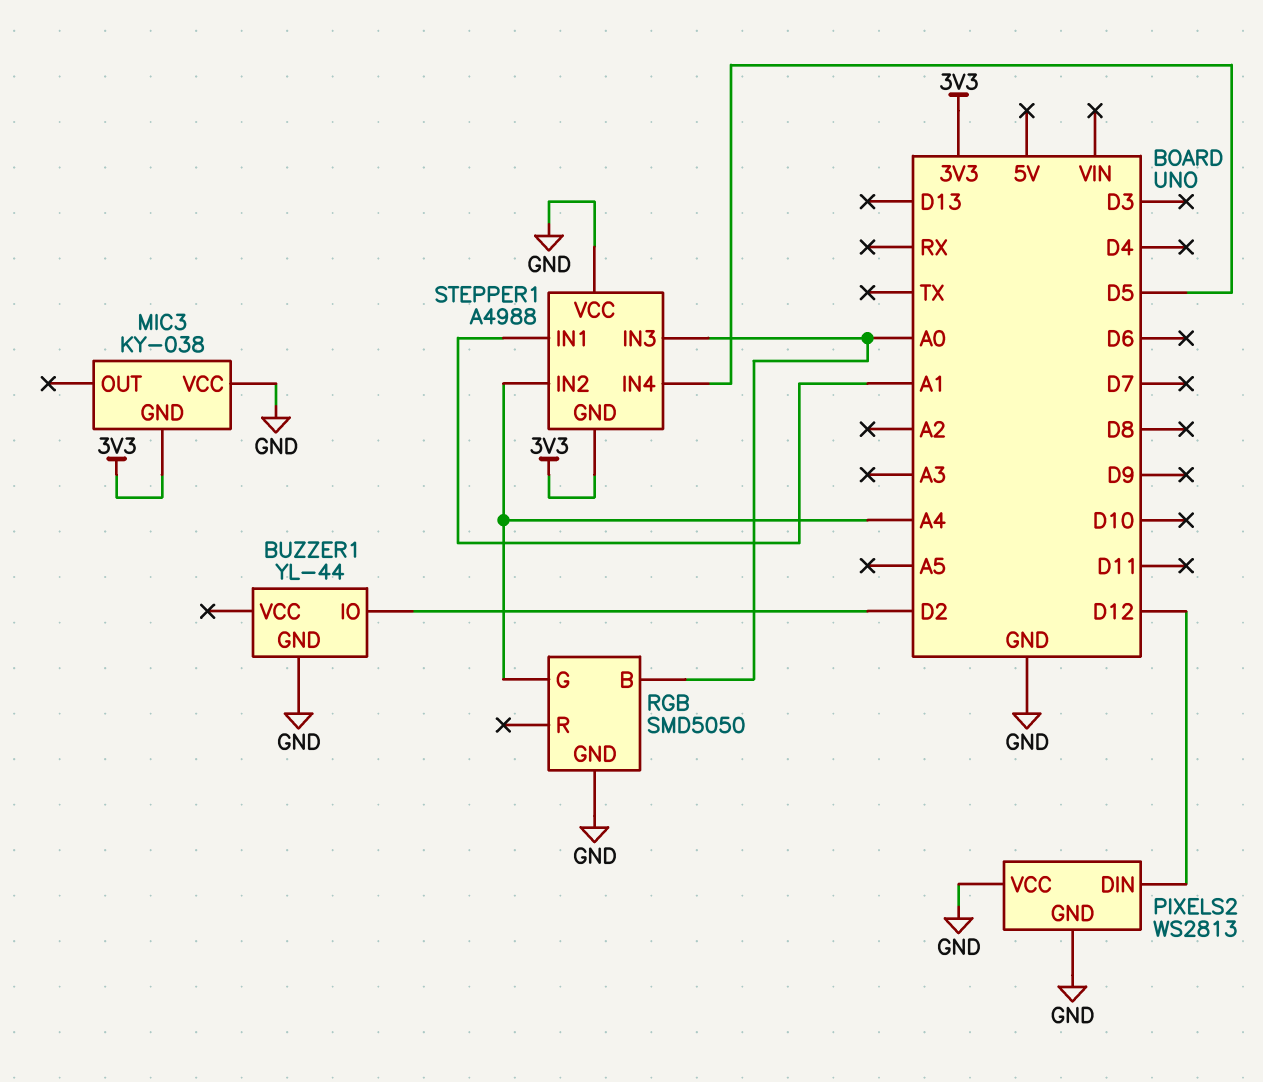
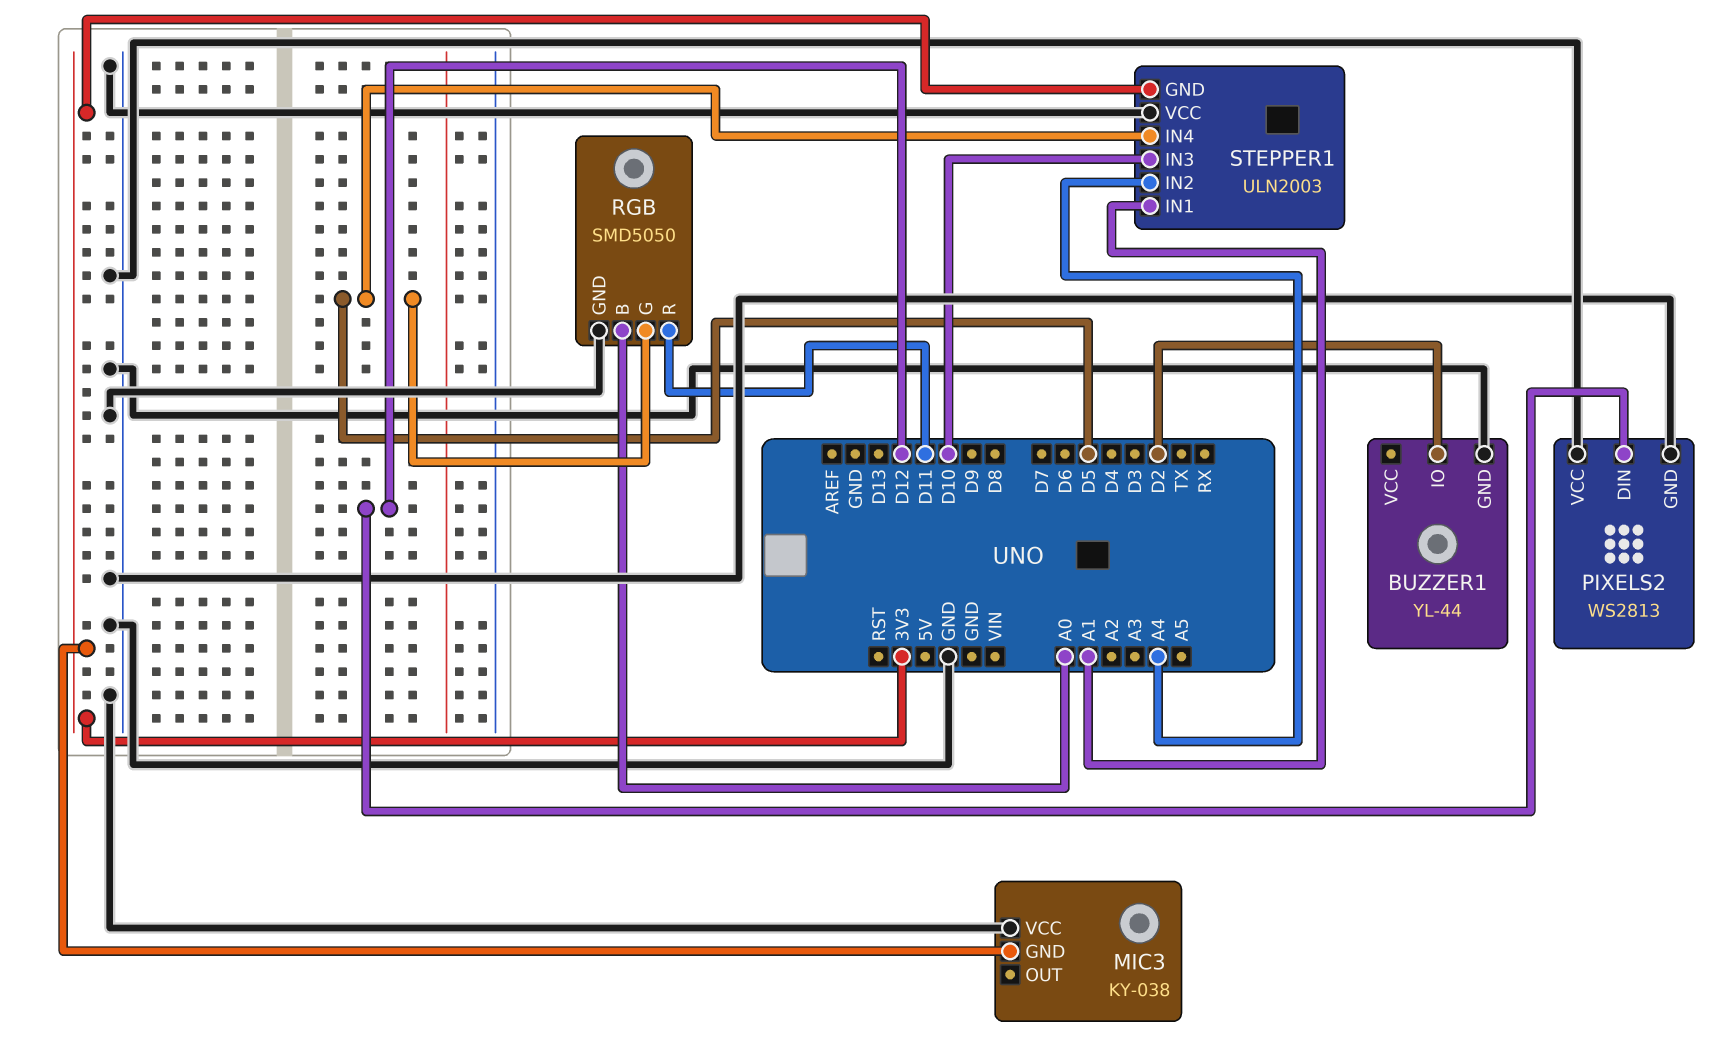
RGB pin G: A4 -> D5
RGB pin R: none -> D11
STEPPER1: A4988 -> ULN2003
STEPPER1 pin IN3: A0 -> D10

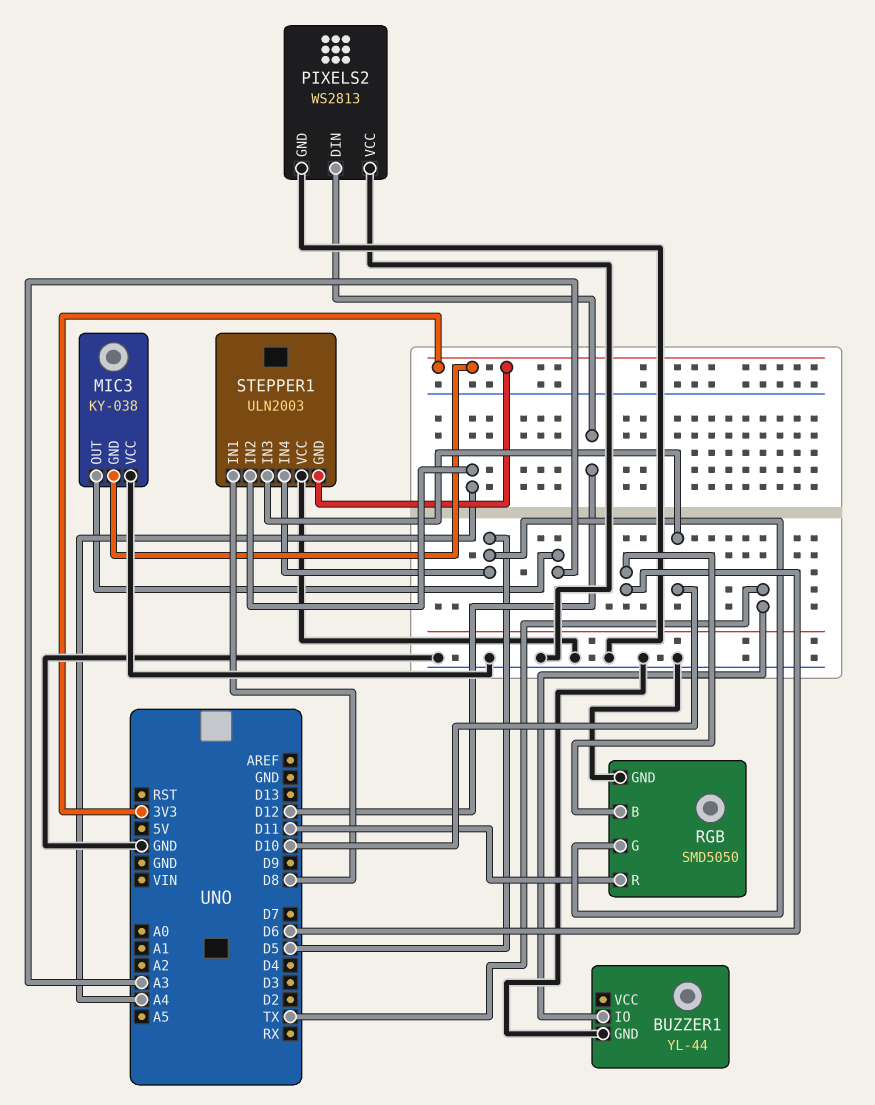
BUZZER1 pin IO: D2 -> TX
MIC3 pin OUT: none -> A3
RGB pin B: A0 -> D6
STEPPER1 pin IN1: A1 -> D8

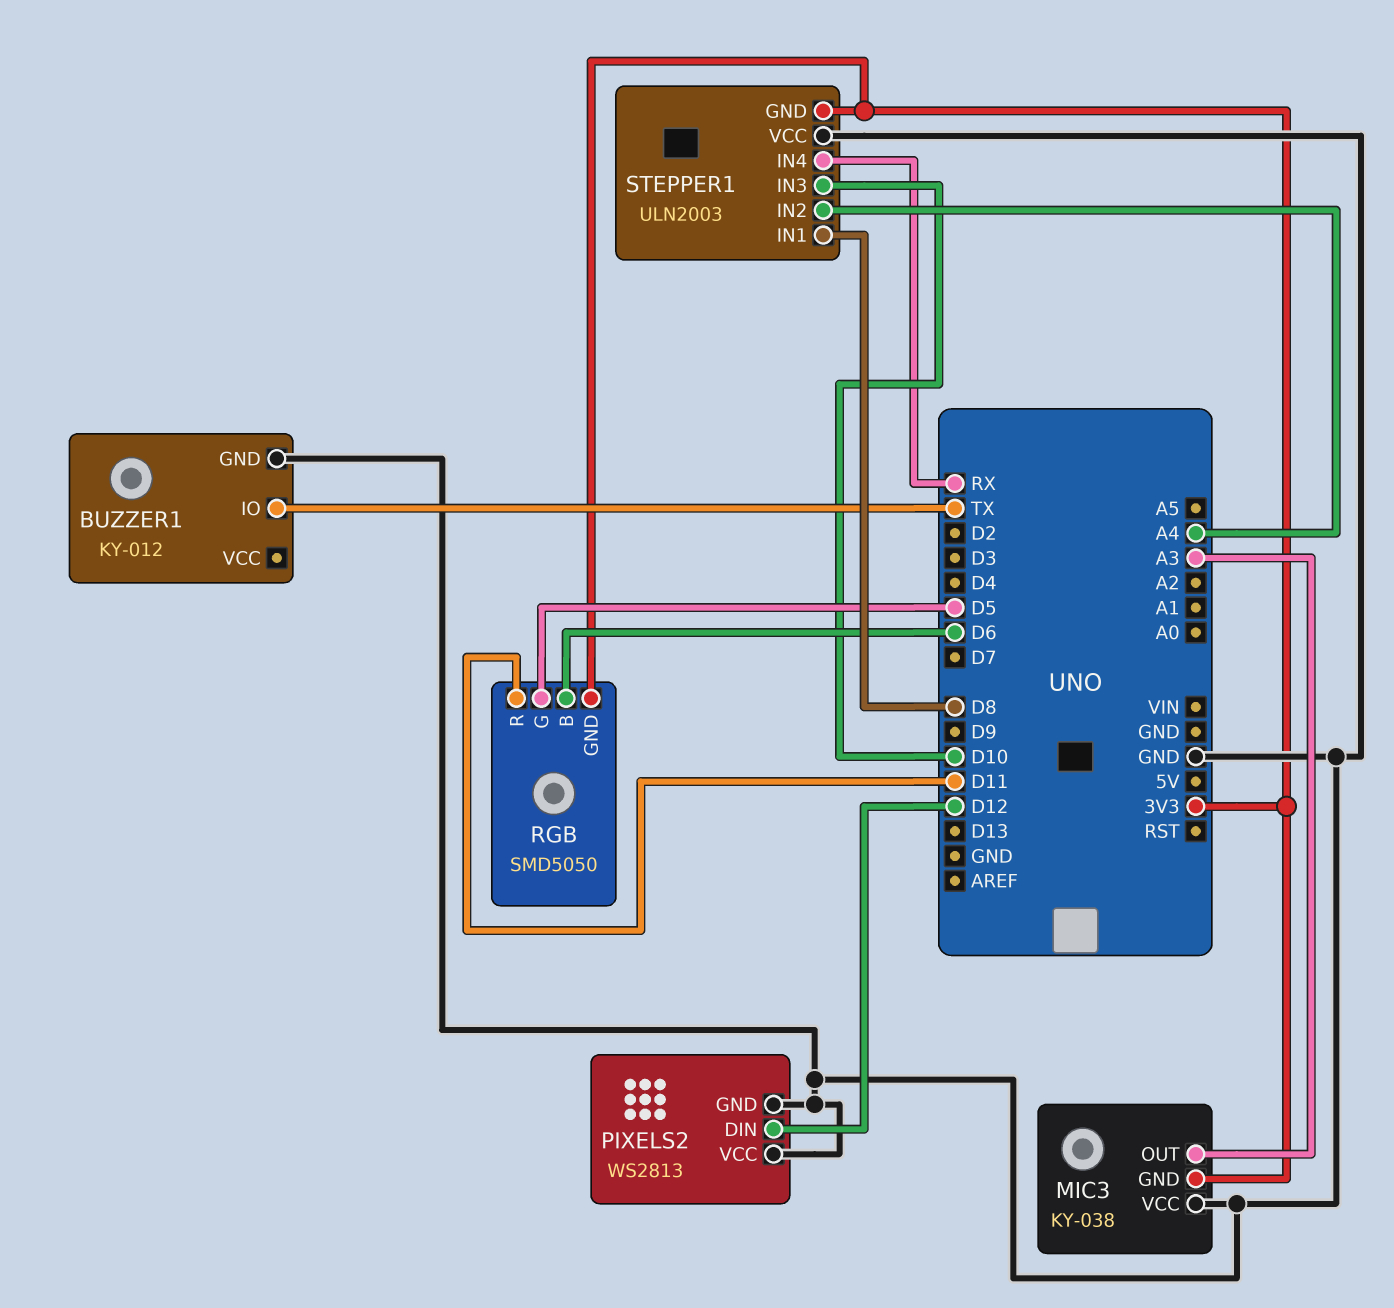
BUZZER1: YL-44 -> KY-012
RGB pin GND: GND -> 3V3
STEPPER1 pin IN4: D5 -> RX

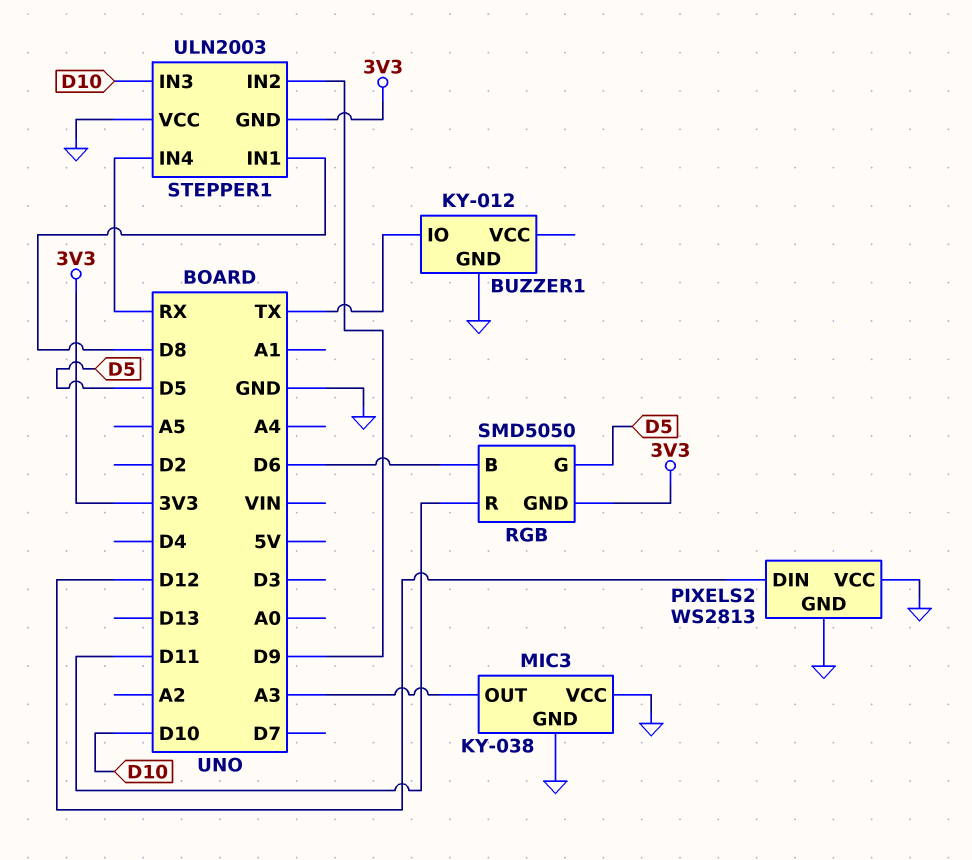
MIC3 pin GND: 3V3 -> GND
STEPPER1 pin IN2: A4 -> D9

